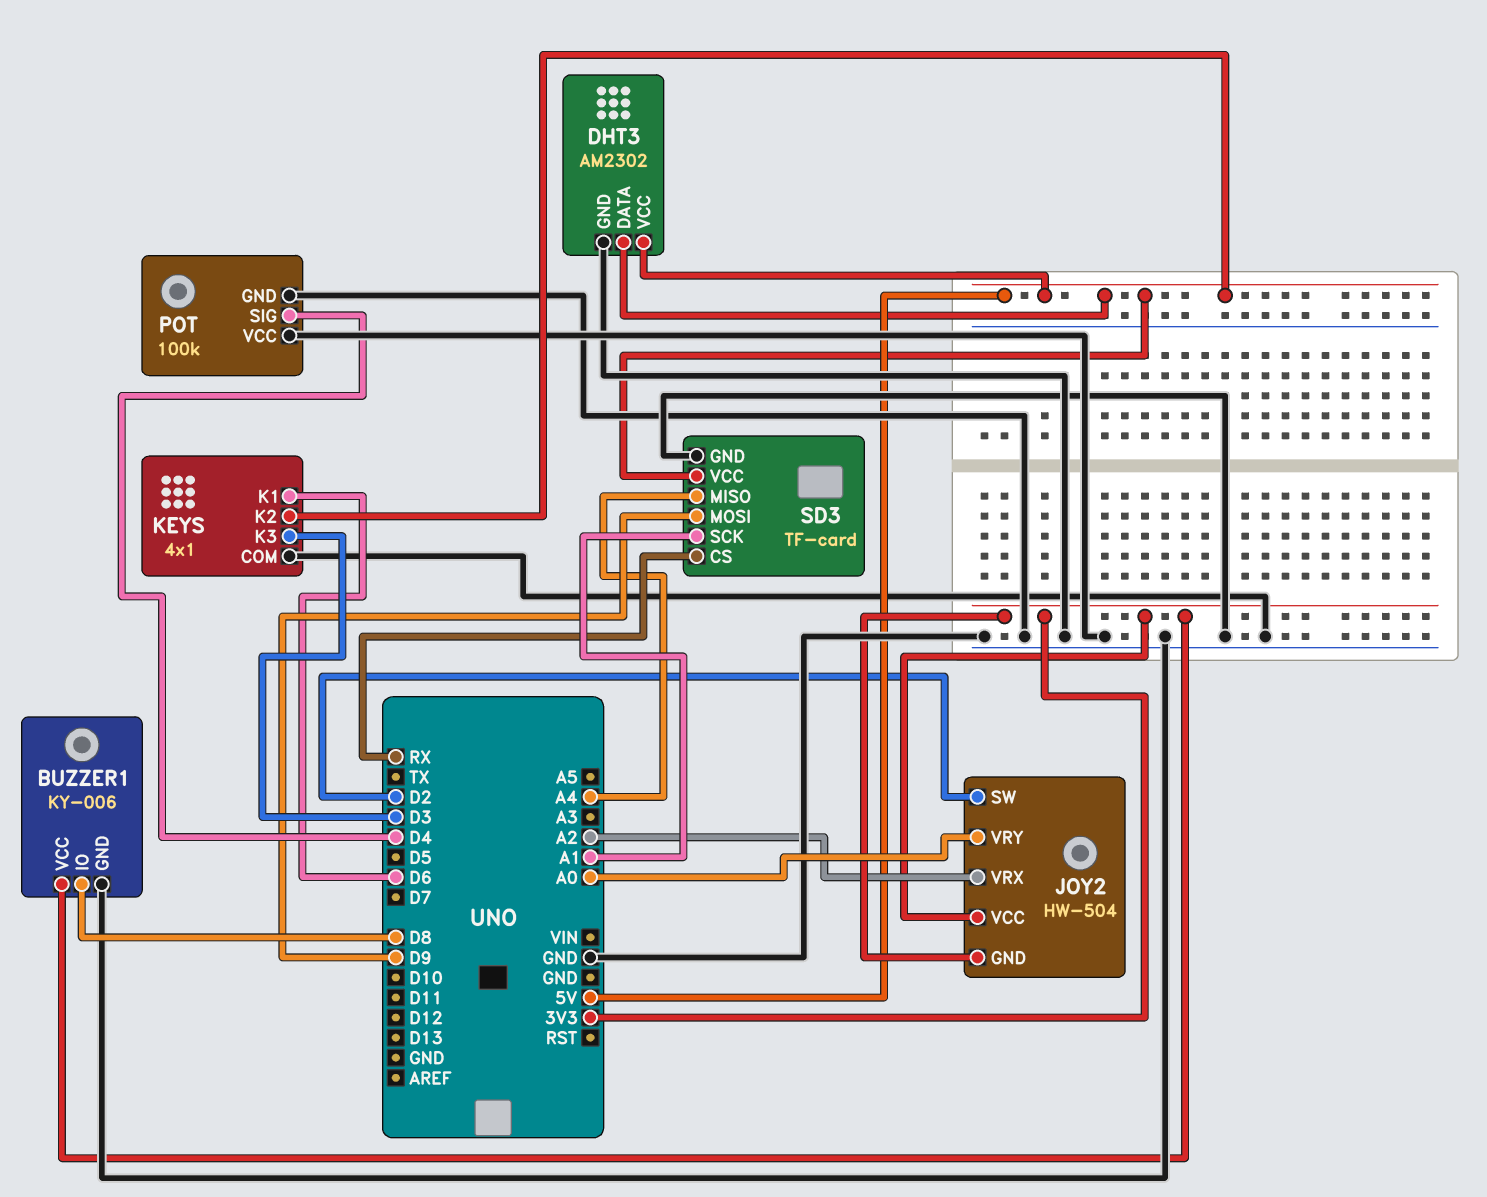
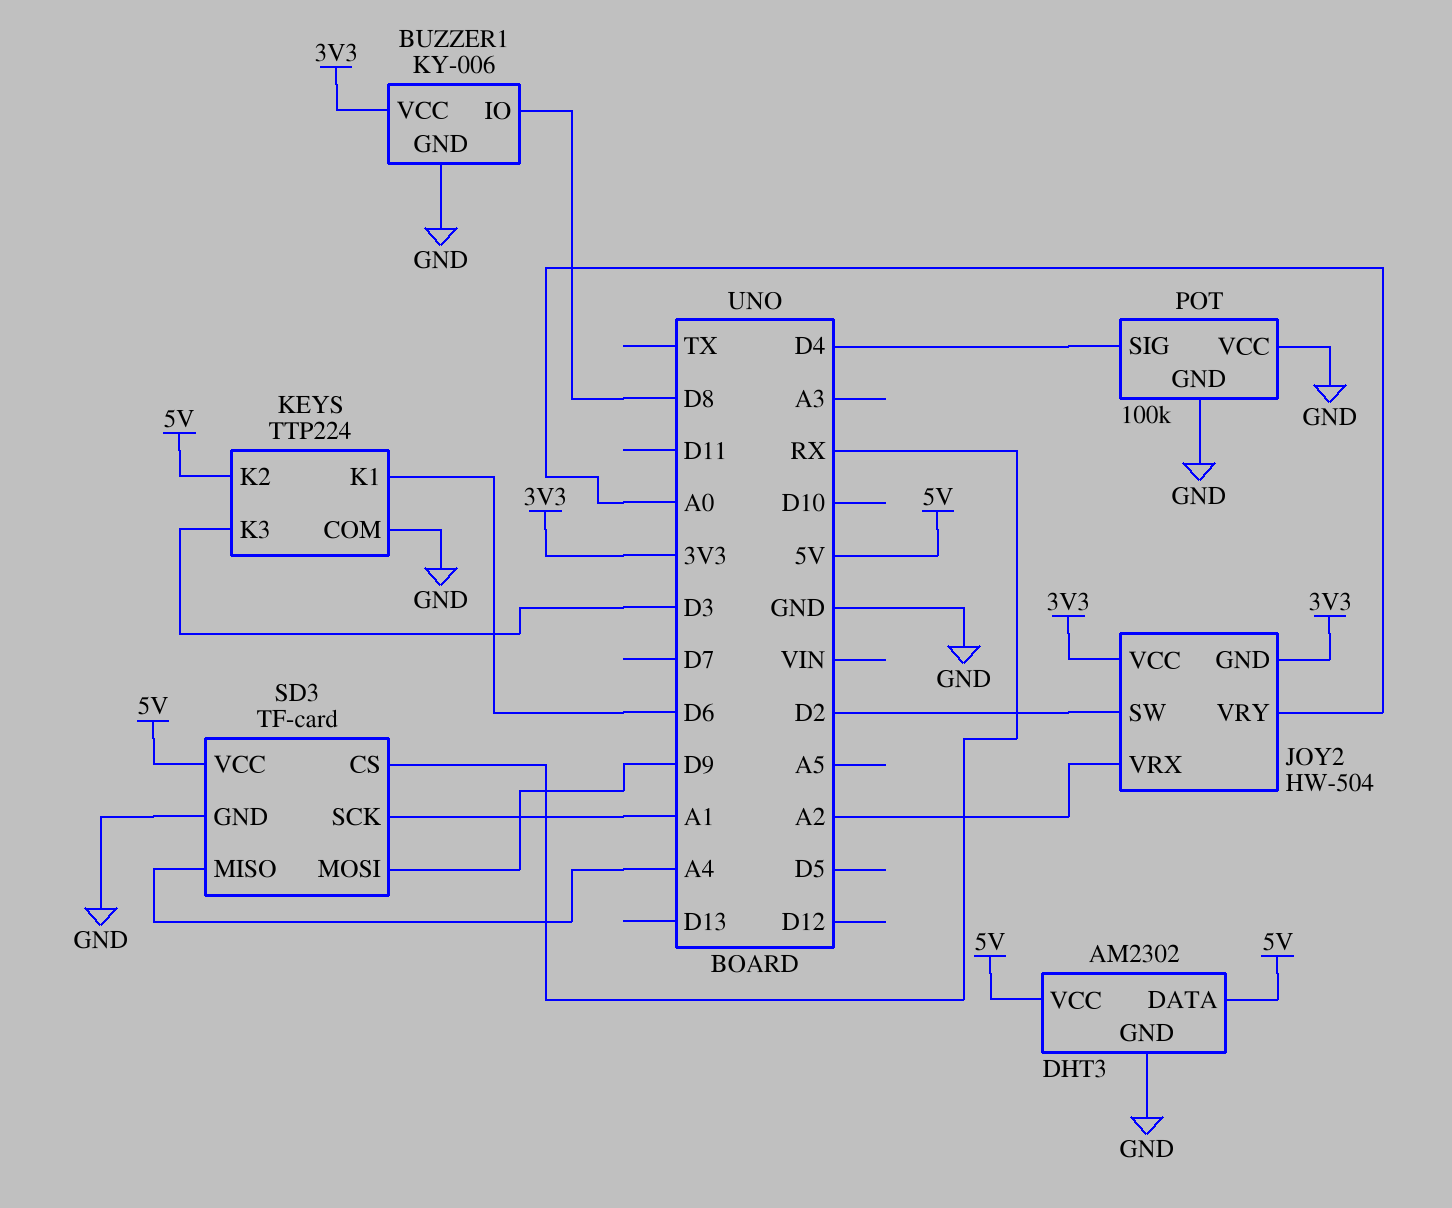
KEYS: 4x1 -> TTP224

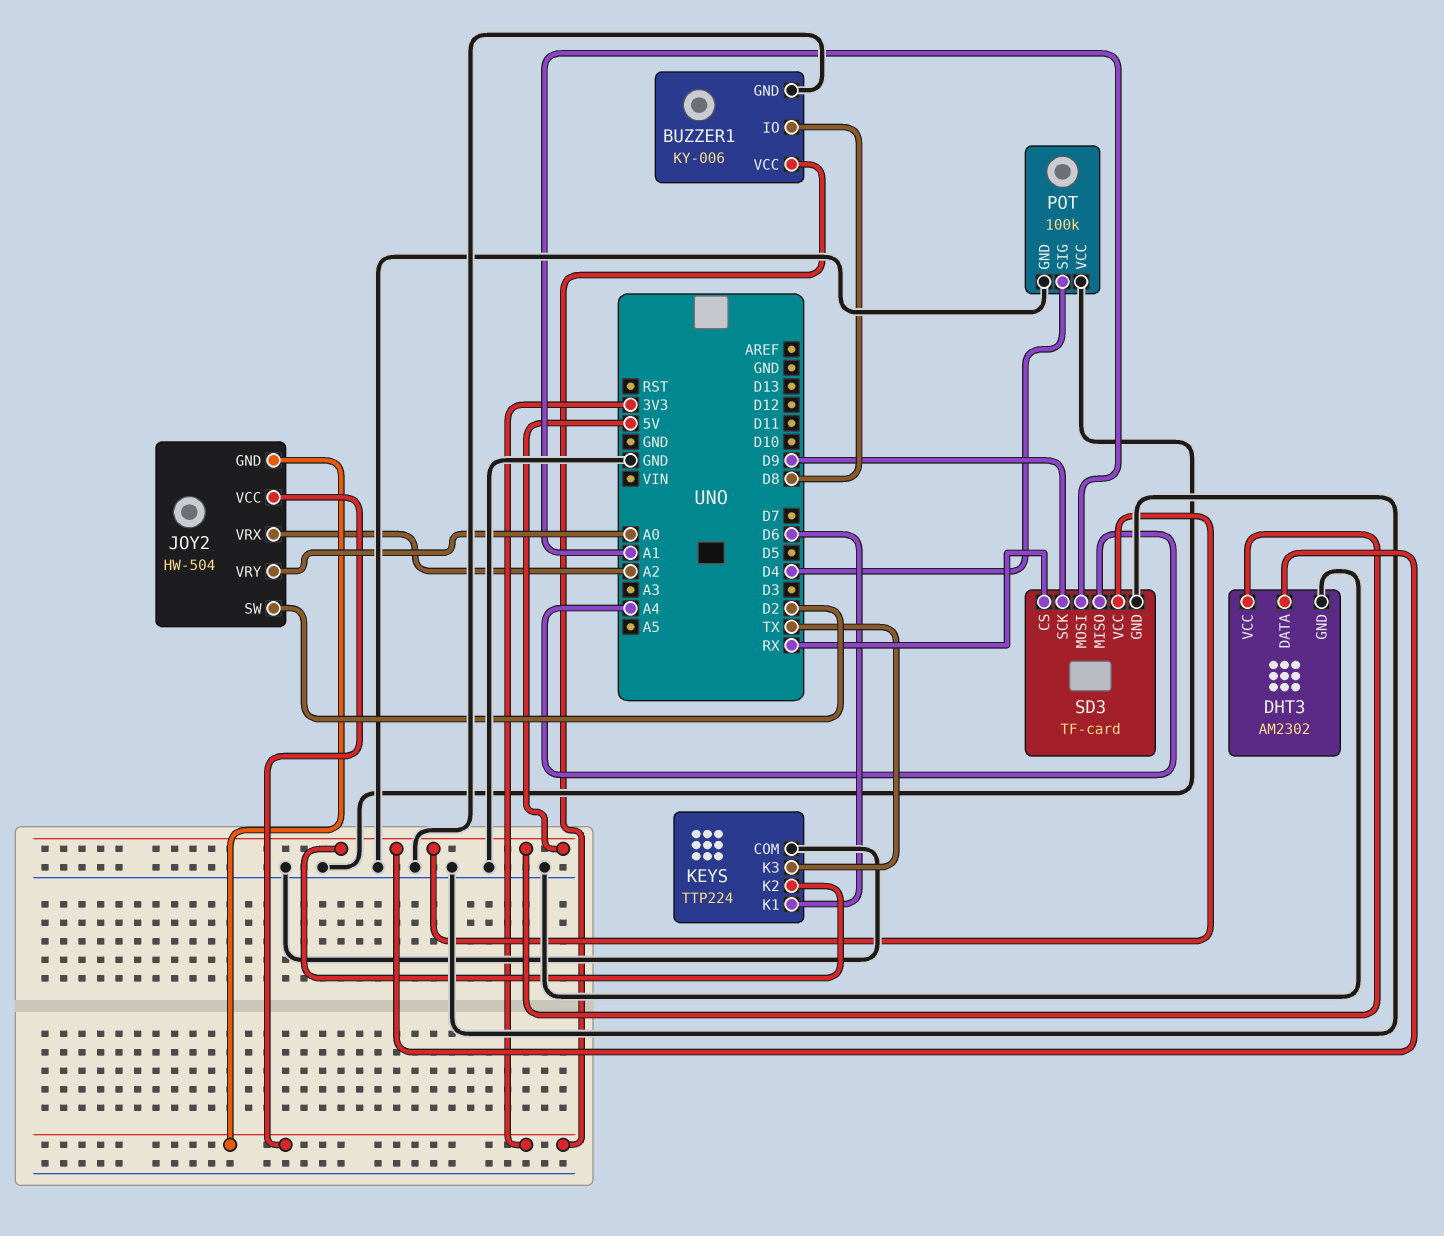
KEYS pin K3: D3 -> TX
SD3 pin MOSI: D9 -> A1
SD3 pin SCK: A1 -> D9

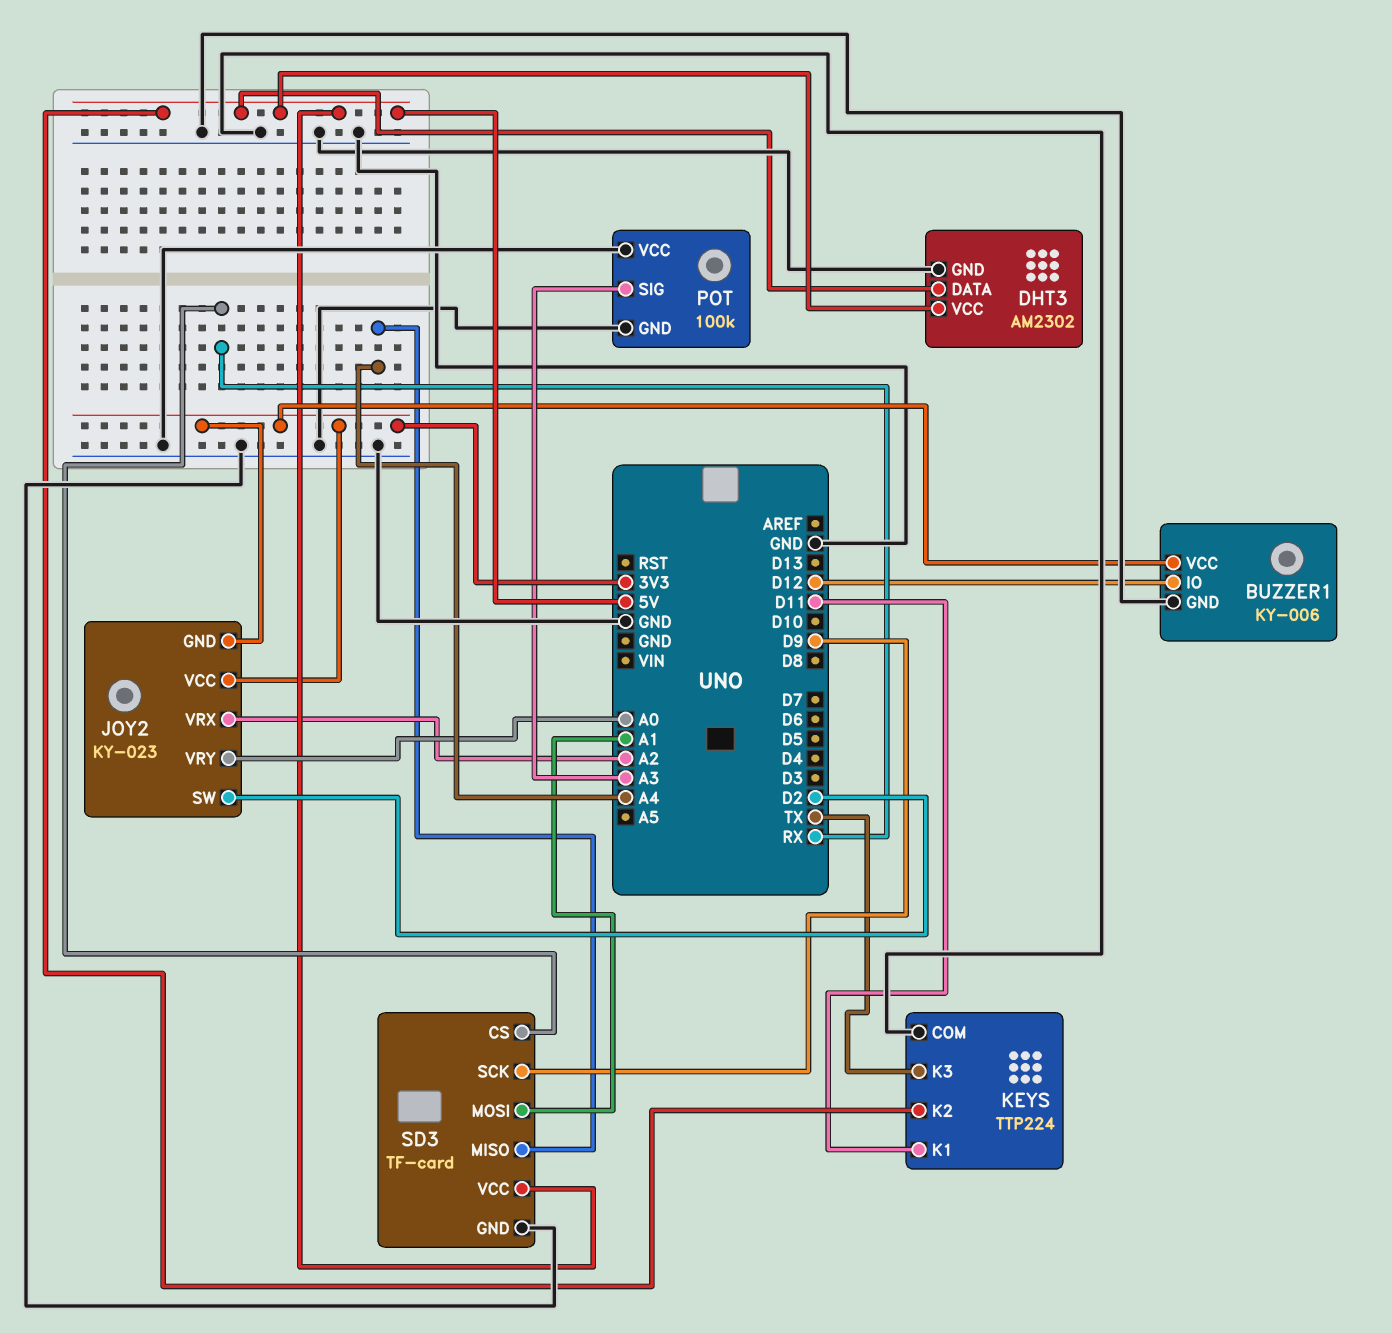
BUZZER1 pin IO: D8 -> D12
JOY2: HW-504 -> KY-023
KEYS pin K1: D6 -> D11
POT pin SIG: D4 -> A3

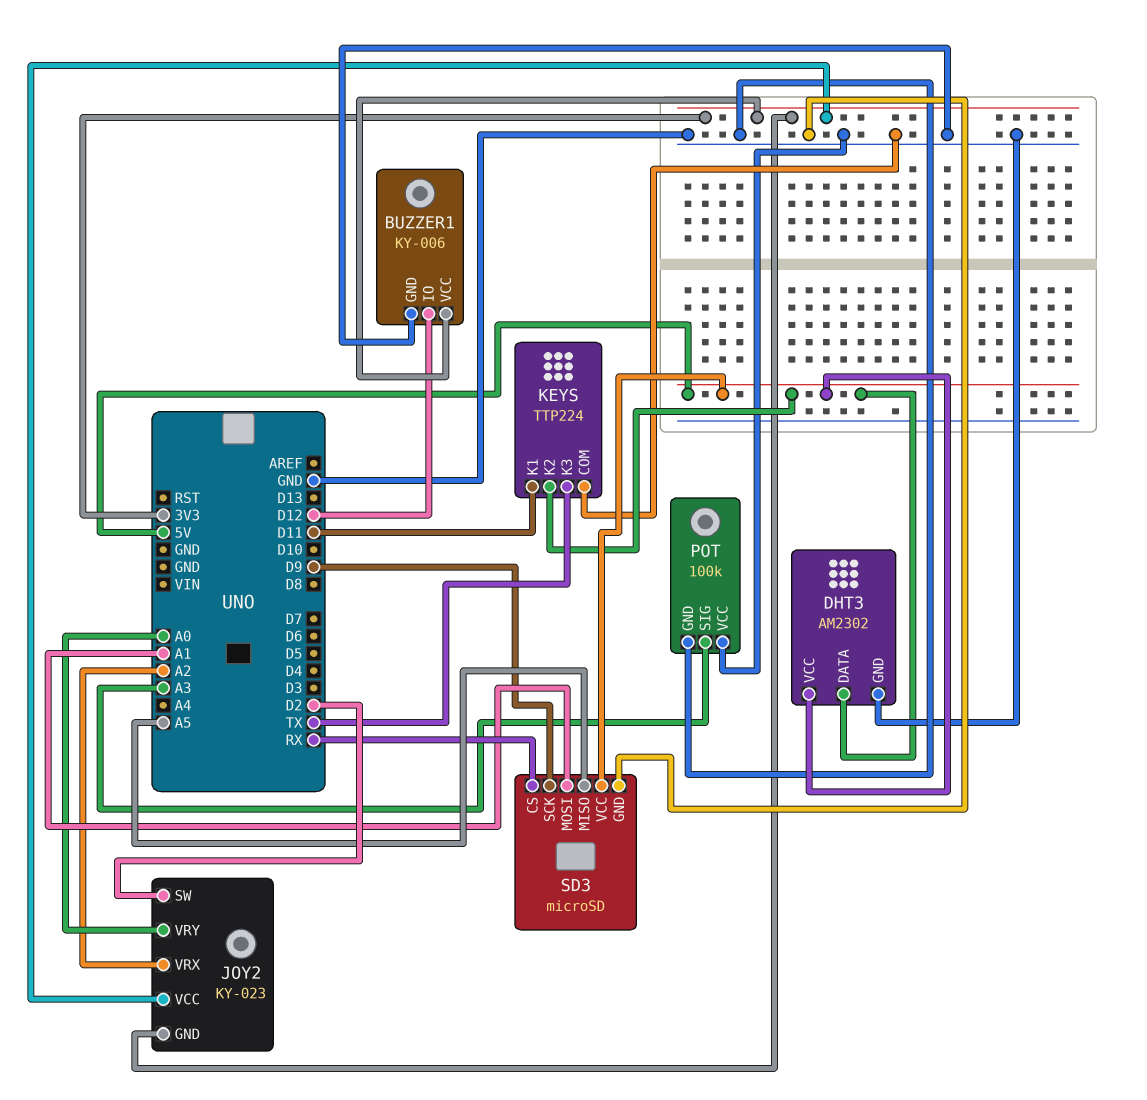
SD3: TF-card -> microSD
SD3 pin MISO: A4 -> A5

